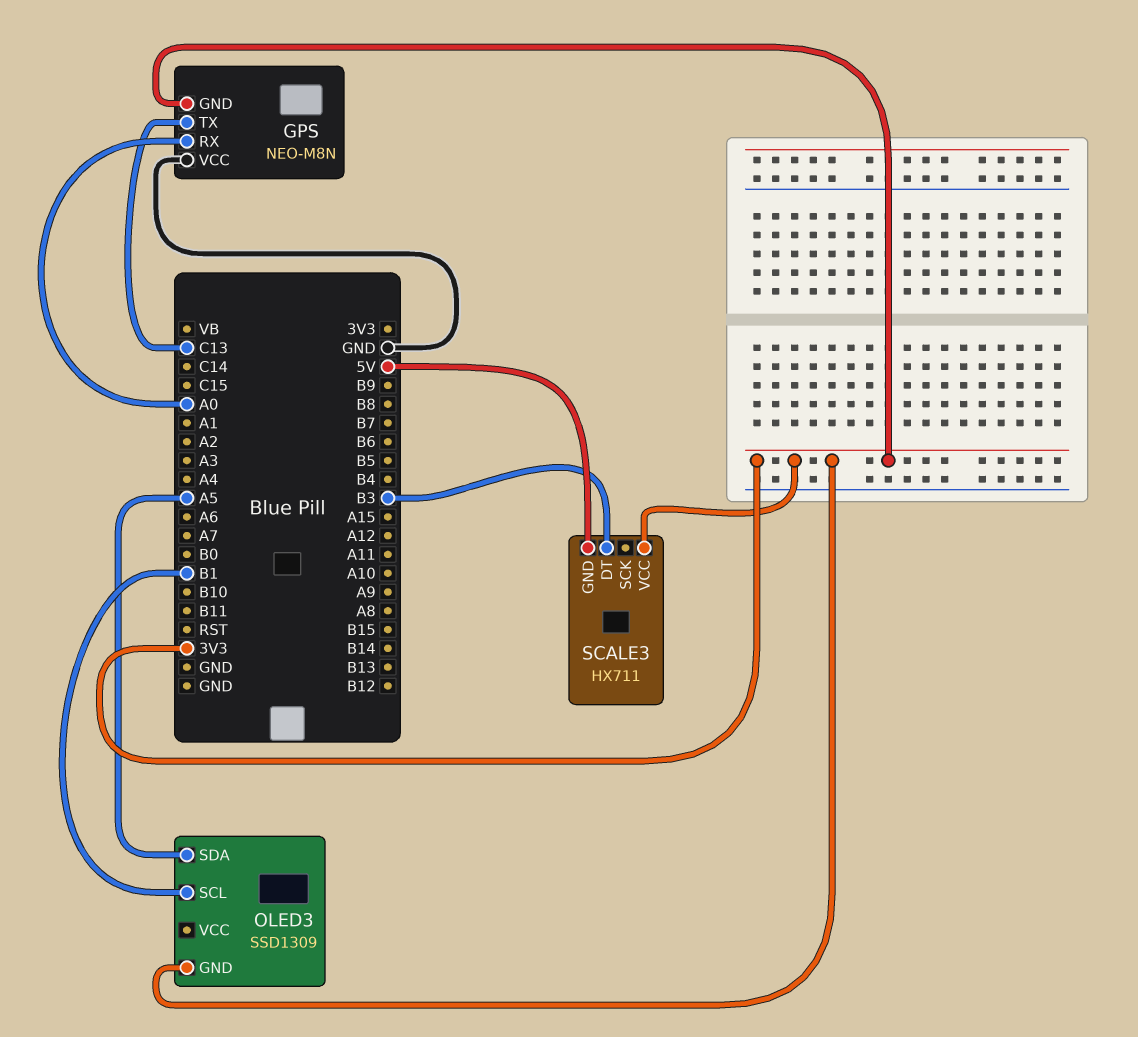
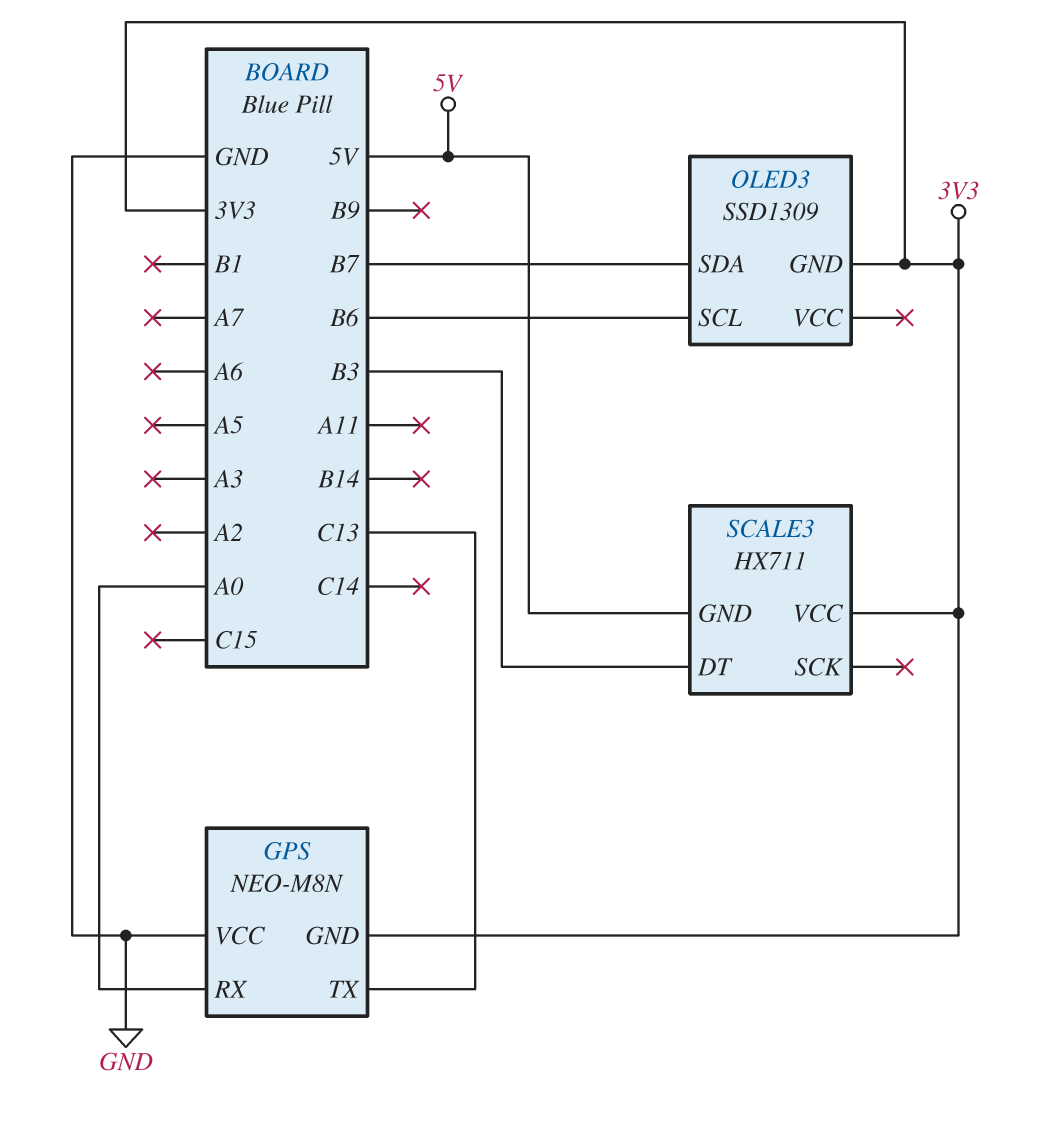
OLED3 pin SCL: B1 -> B6
OLED3 pin SDA: A5 -> B7

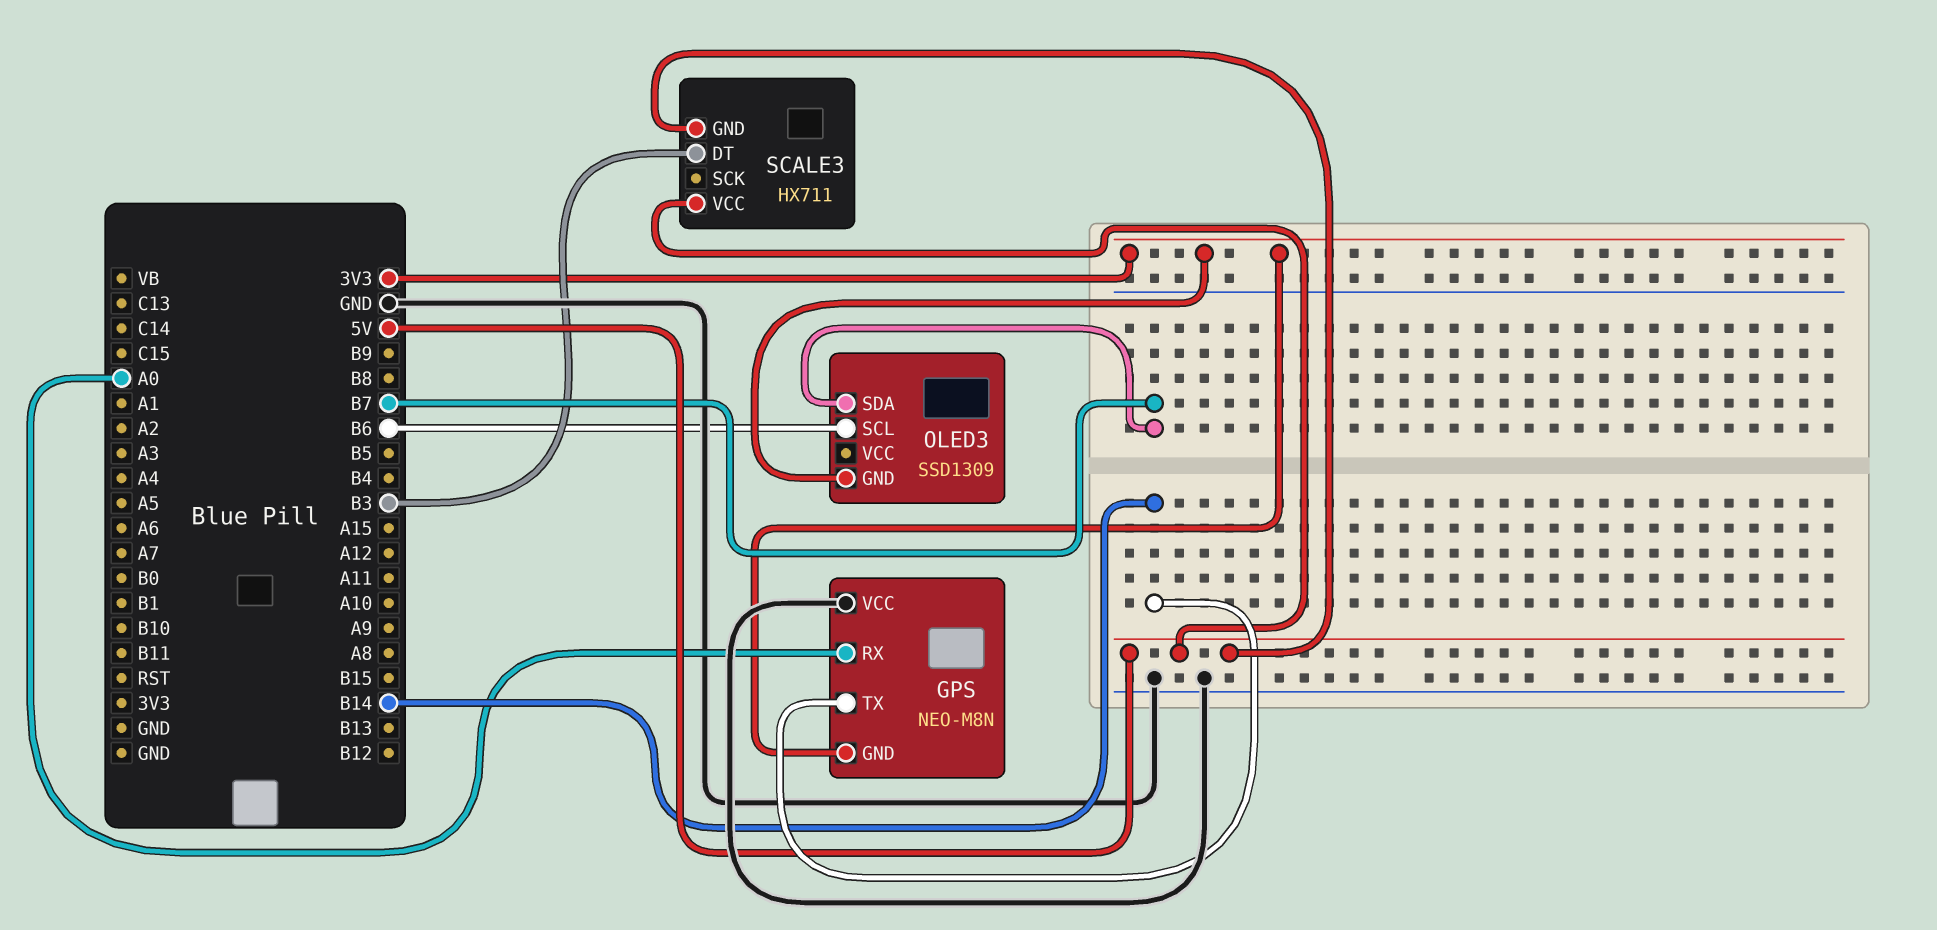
GPS pin TX: C13 -> B14
SCALE3 pin VCC: 3V3 -> 5V

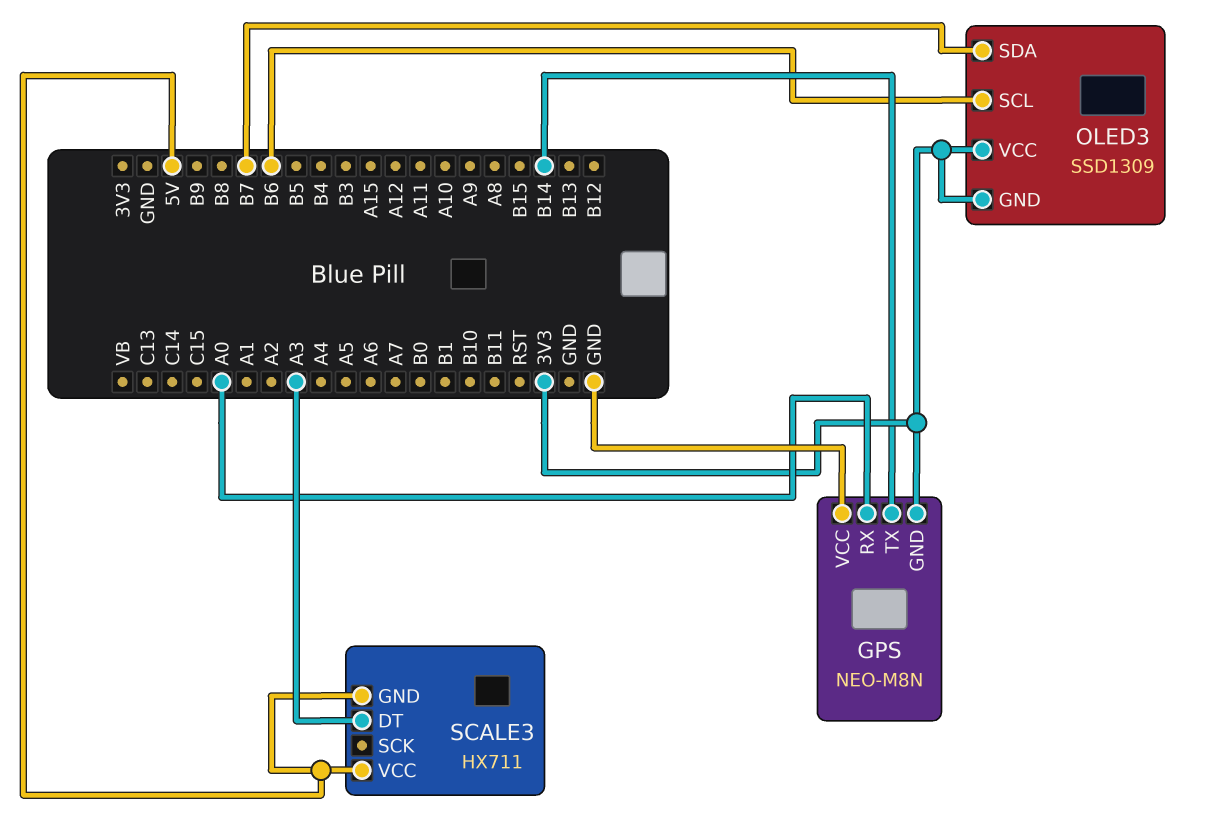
OLED3 pin VCC: none -> 3V3
SCALE3 pin DT: B3 -> A3

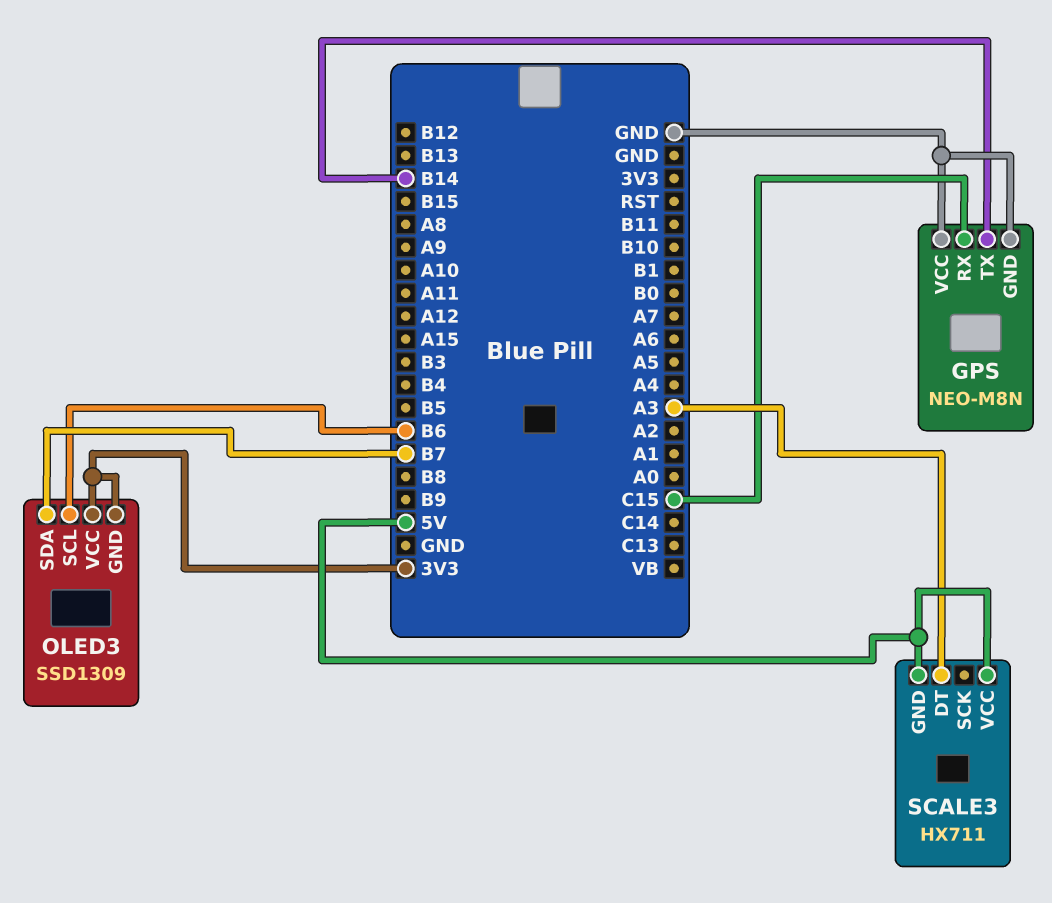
GPS pin GND: 3V3 -> GND
GPS pin RX: A0 -> C15

